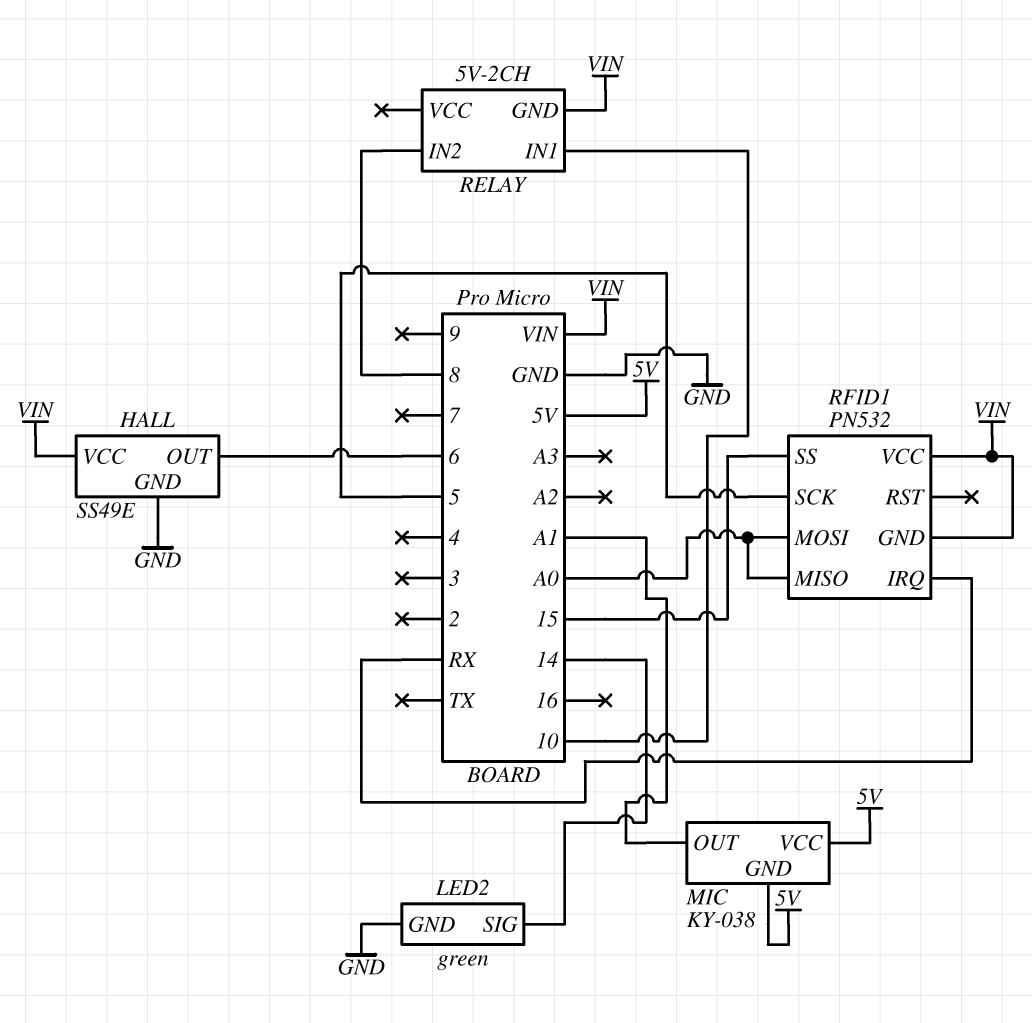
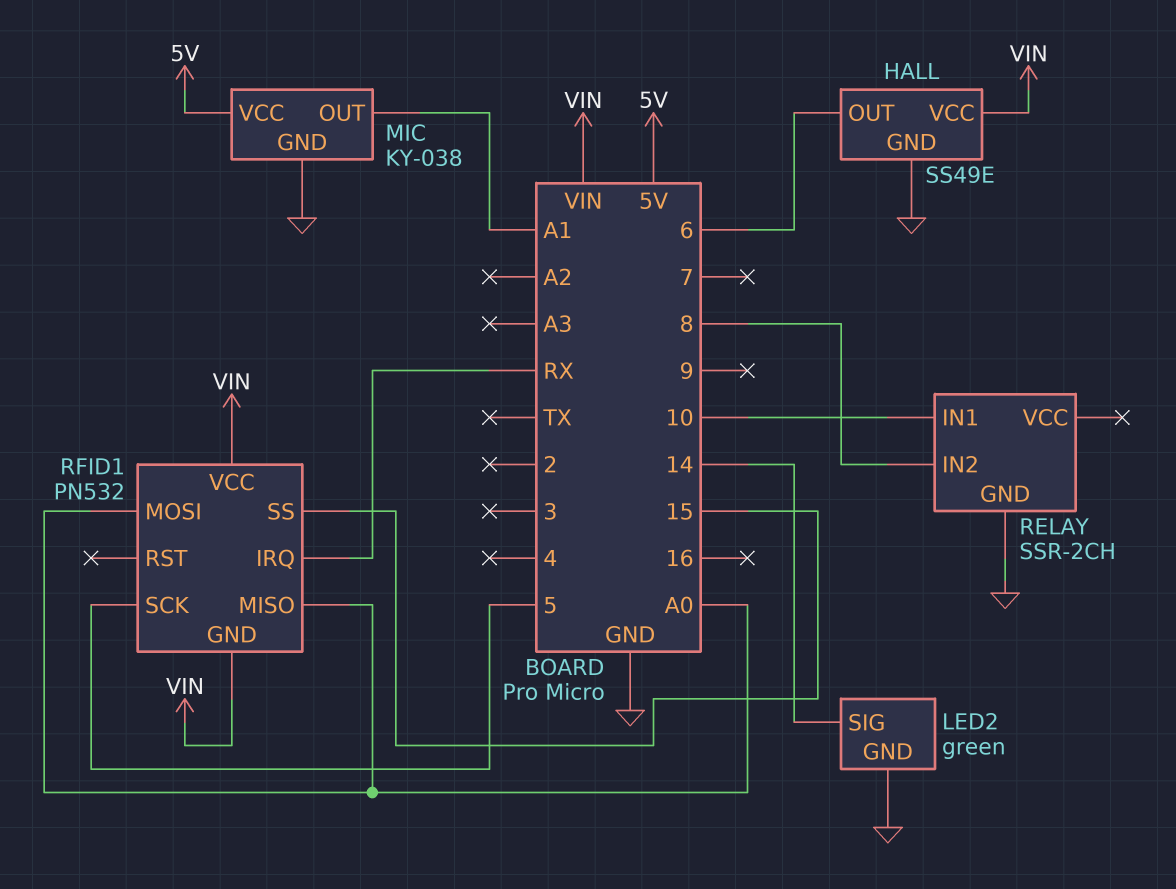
MIC pin GND: 5V -> GND
RELAY: 5V-2CH -> SSR-2CH
RELAY pin GND: VIN -> GND

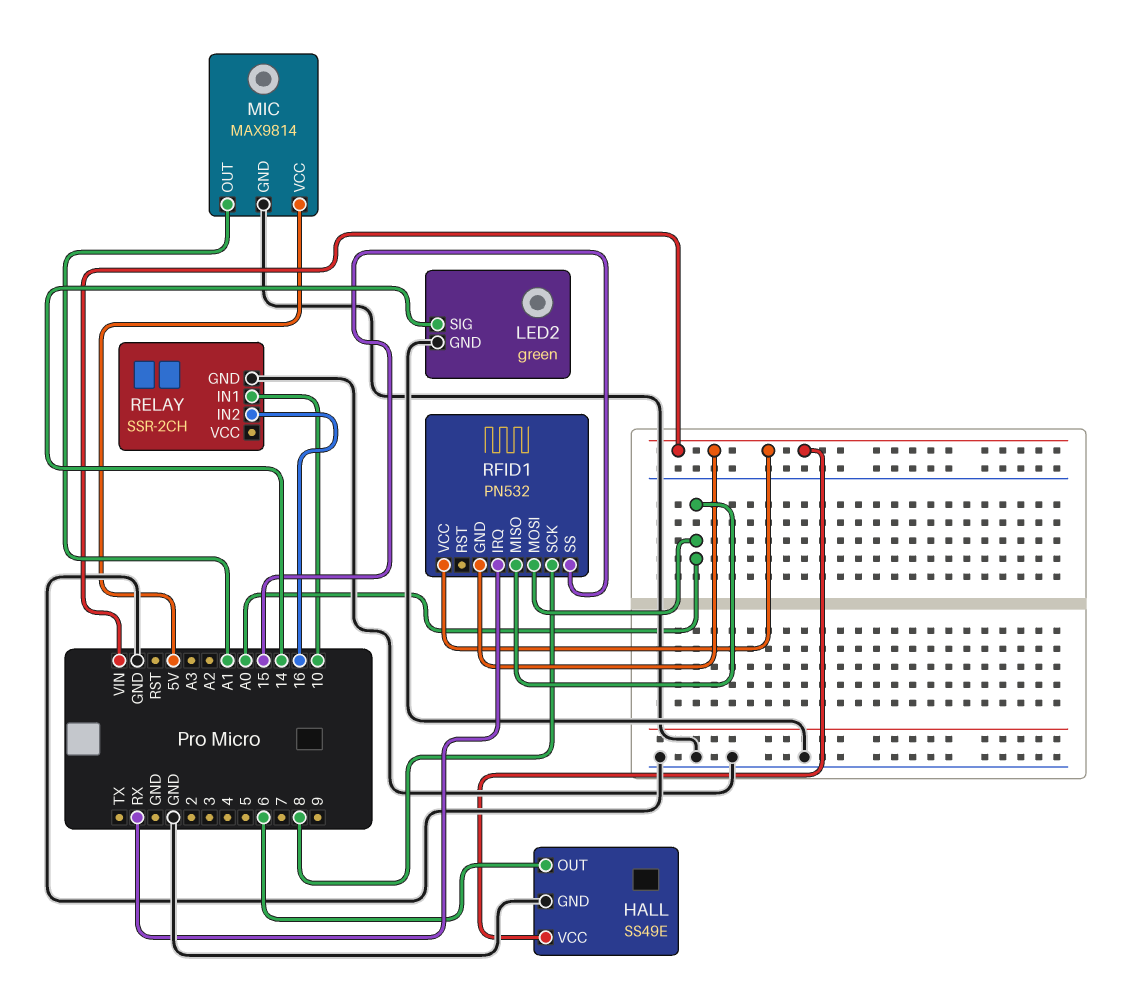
MIC: KY-038 -> MAX9814
RELAY pin IN2: 8 -> 16
RFID1 pin SCK: 5 -> 8

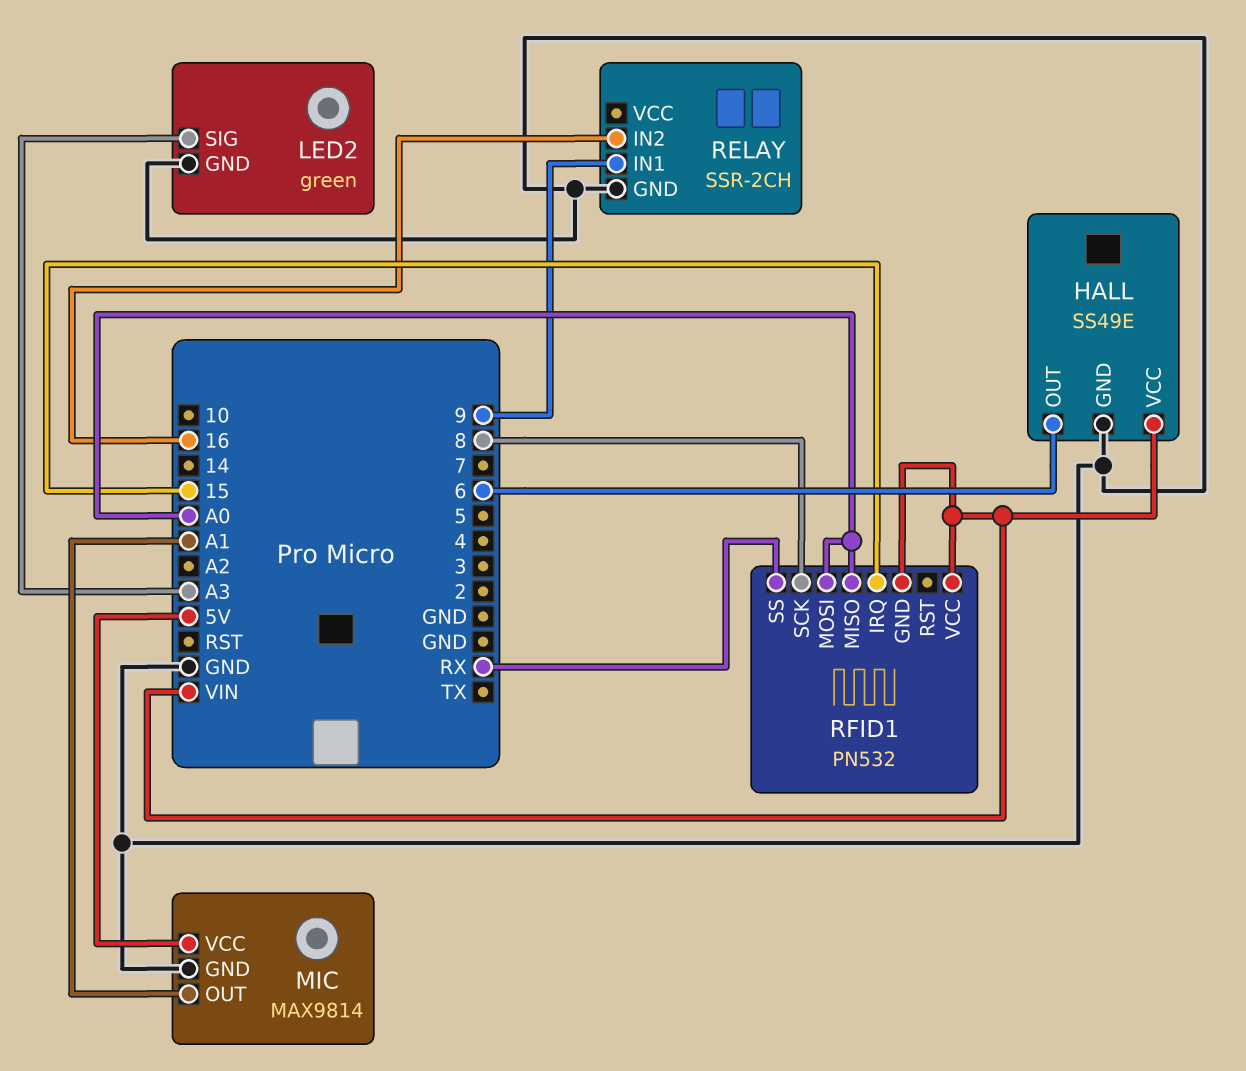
LED2 pin SIG: 14 -> A3
RELAY pin IN1: 10 -> 9
RFID1 pin IRQ: RX -> 15
RFID1 pin SS: 15 -> RX

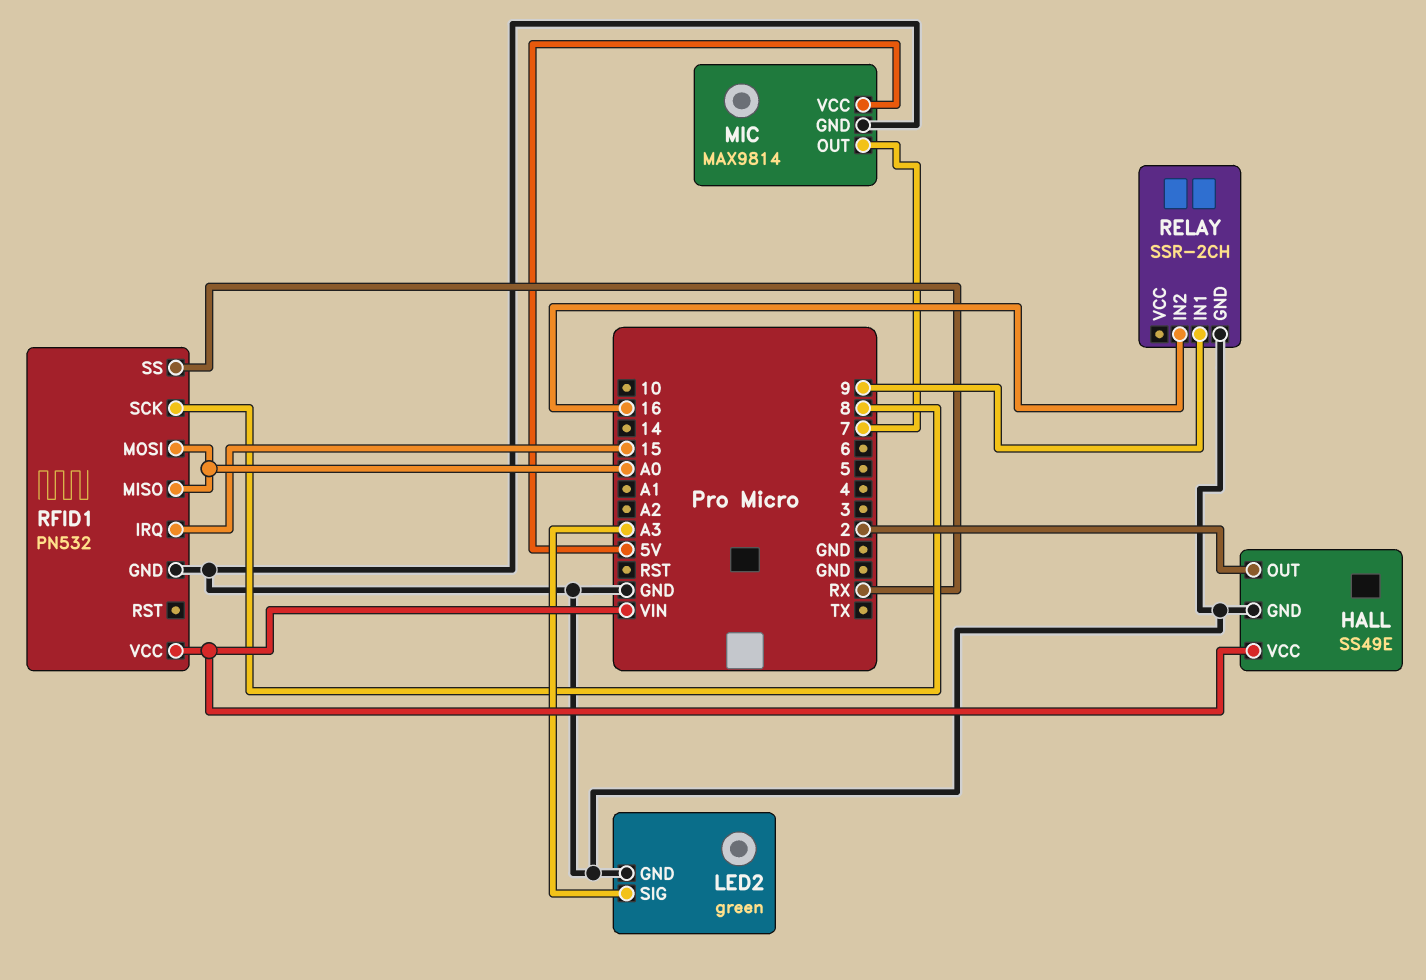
HALL pin OUT: 6 -> 2
MIC pin OUT: A1 -> 7
RFID1 pin GND: VIN -> GND

